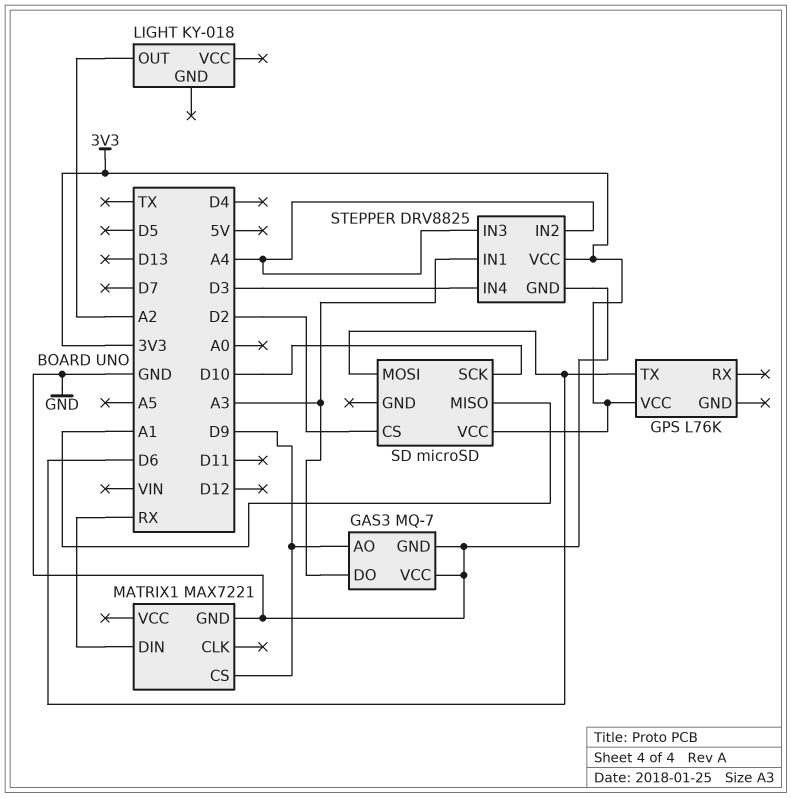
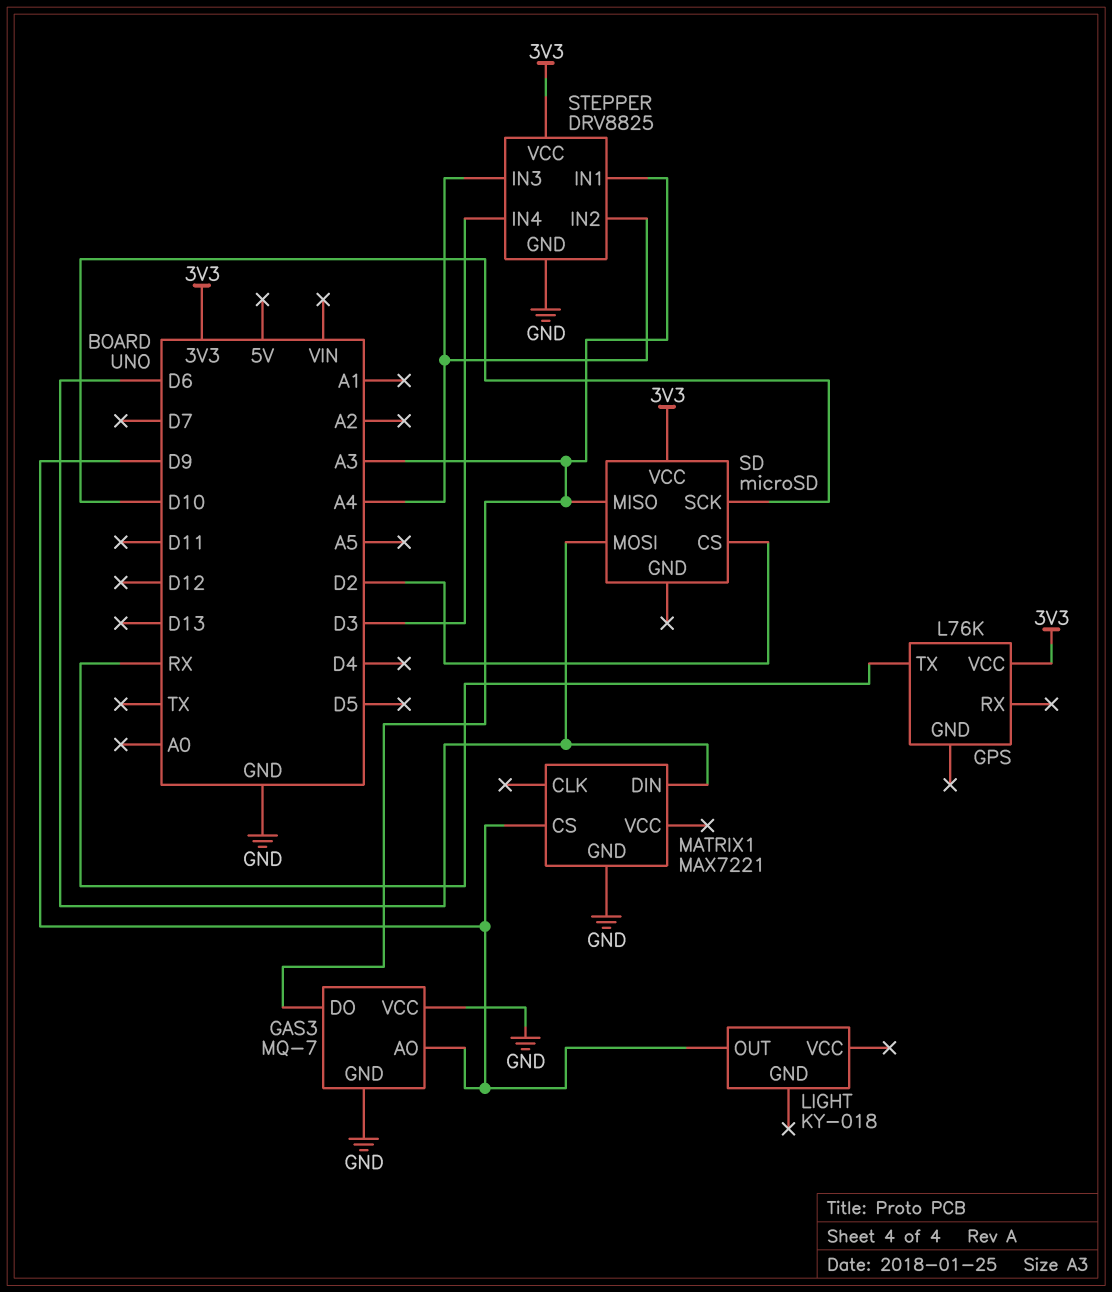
GPS pin TX: D6 -> RX
LIGHT pin OUT: A2 -> D9
MATRIX1 pin DIN: RX -> D6
SD pin MISO: A1 -> A3

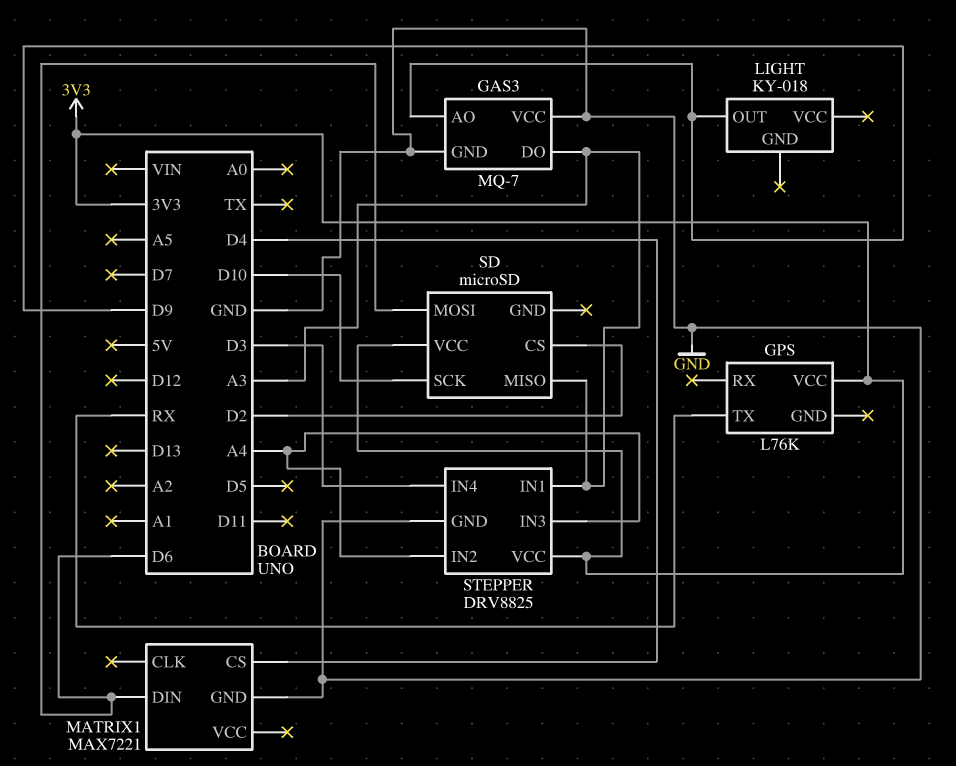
MATRIX1 pin CS: D9 -> D4

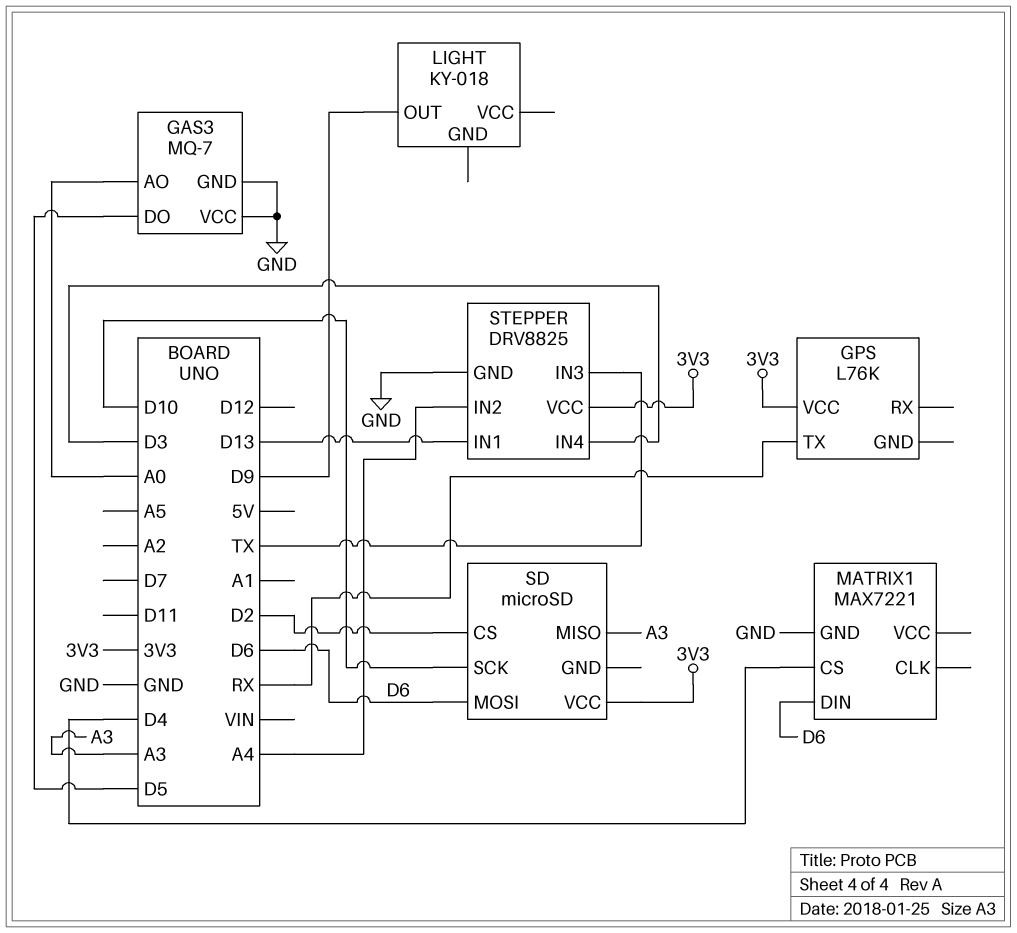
GAS3 pin AO: D9 -> A0
GAS3 pin DO: A3 -> D5
STEPPER pin IN1: A3 -> D13
STEPPER pin IN3: A4 -> TX

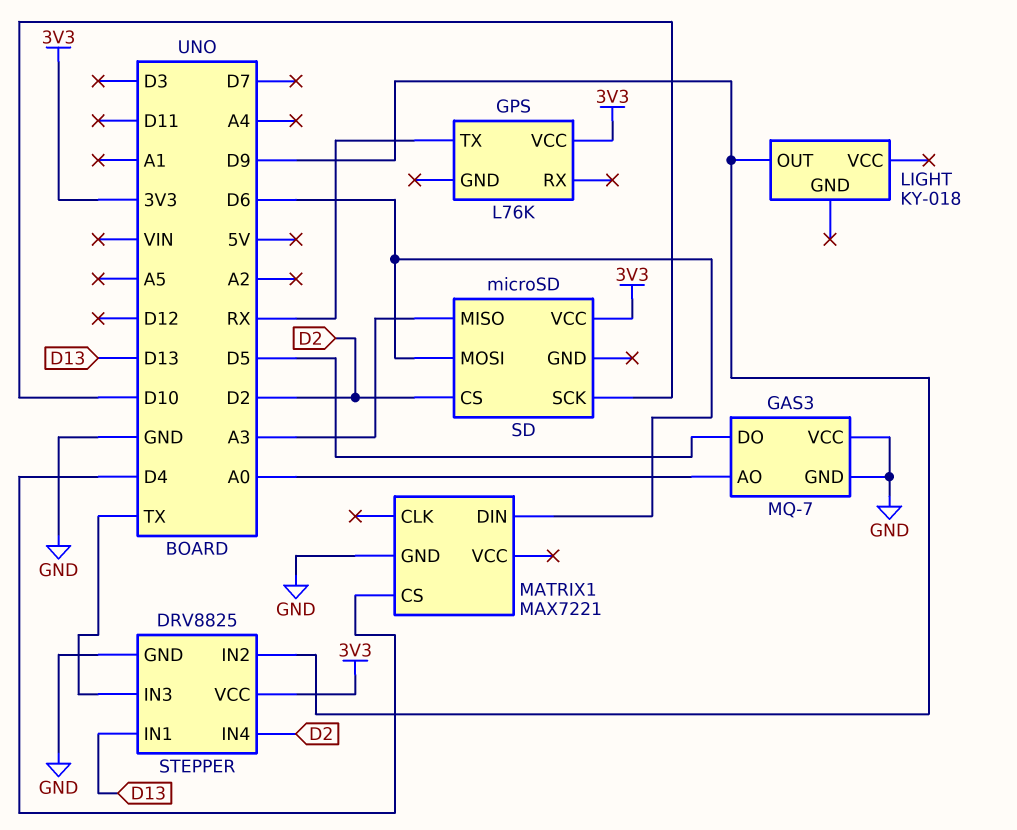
STEPPER pin IN2: A4 -> D9
STEPPER pin IN4: D3 -> D2

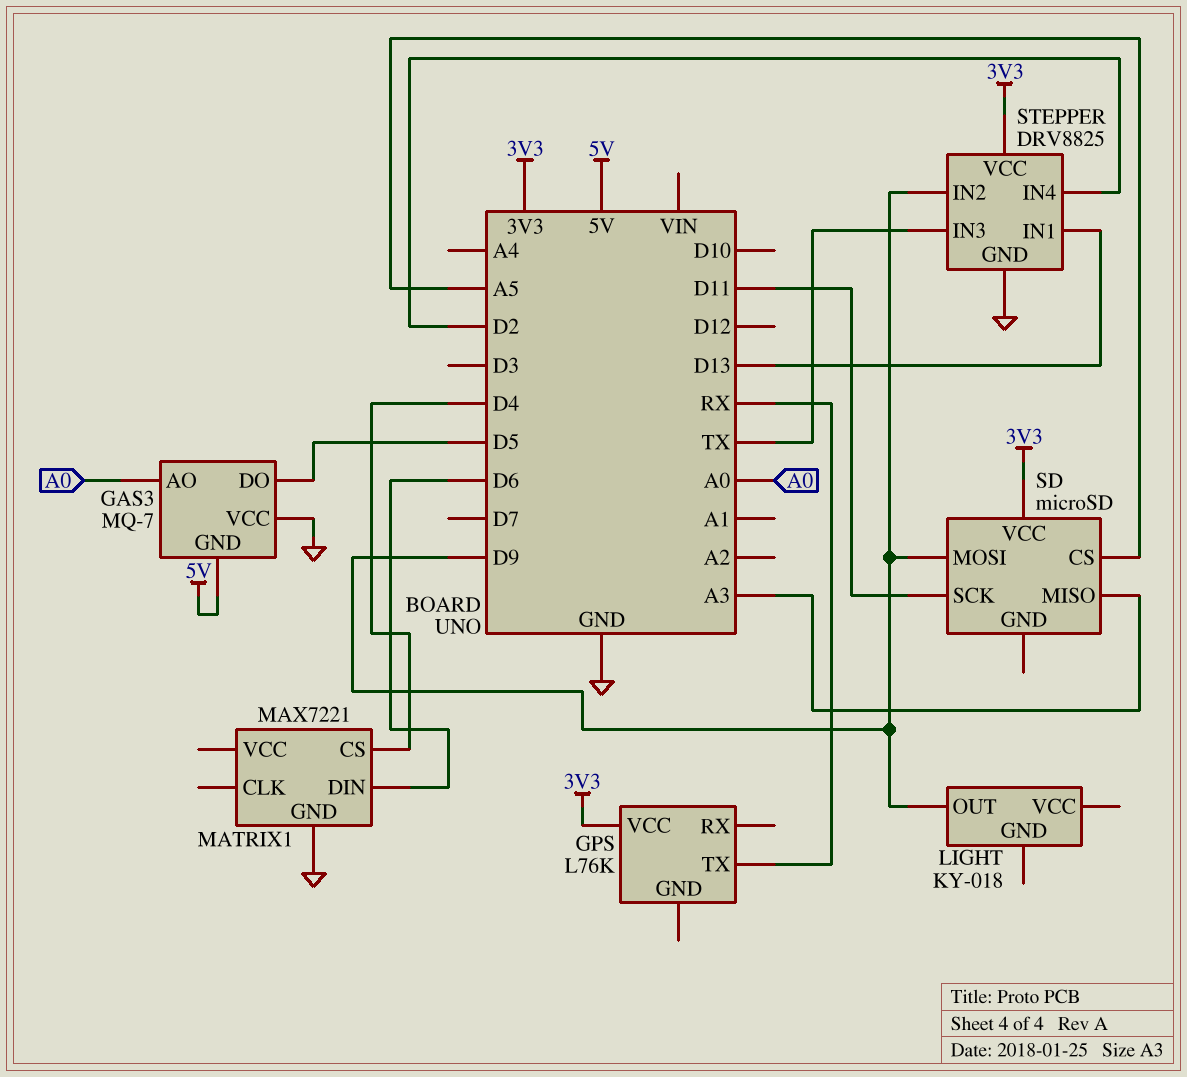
GAS3 pin GND: GND -> 5V
SD pin CS: D2 -> A5
SD pin MOSI: D6 -> D9
SD pin SCK: D10 -> D11

